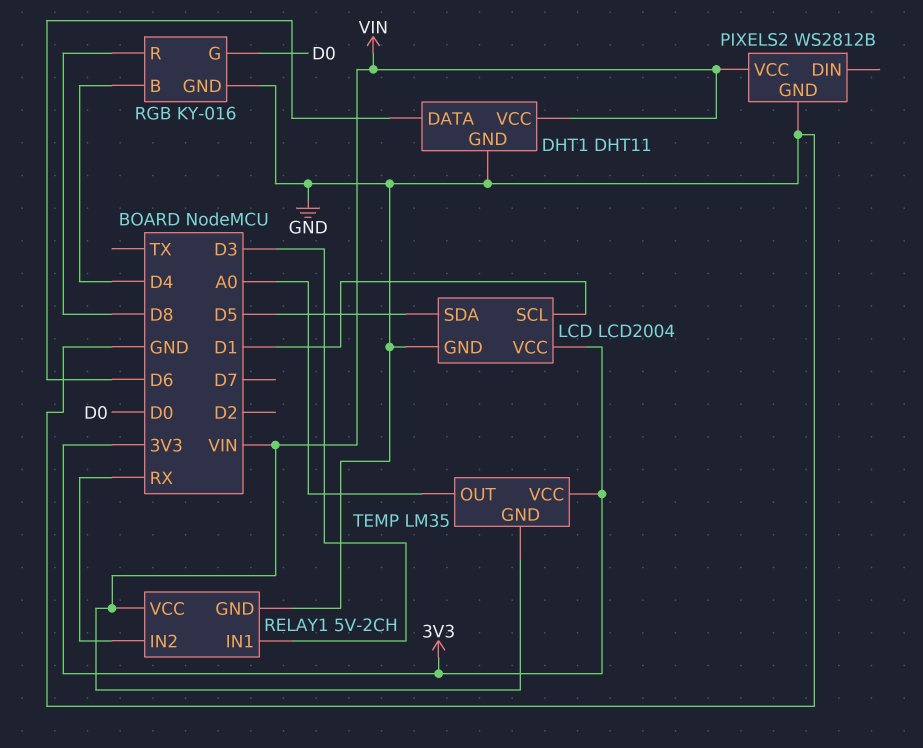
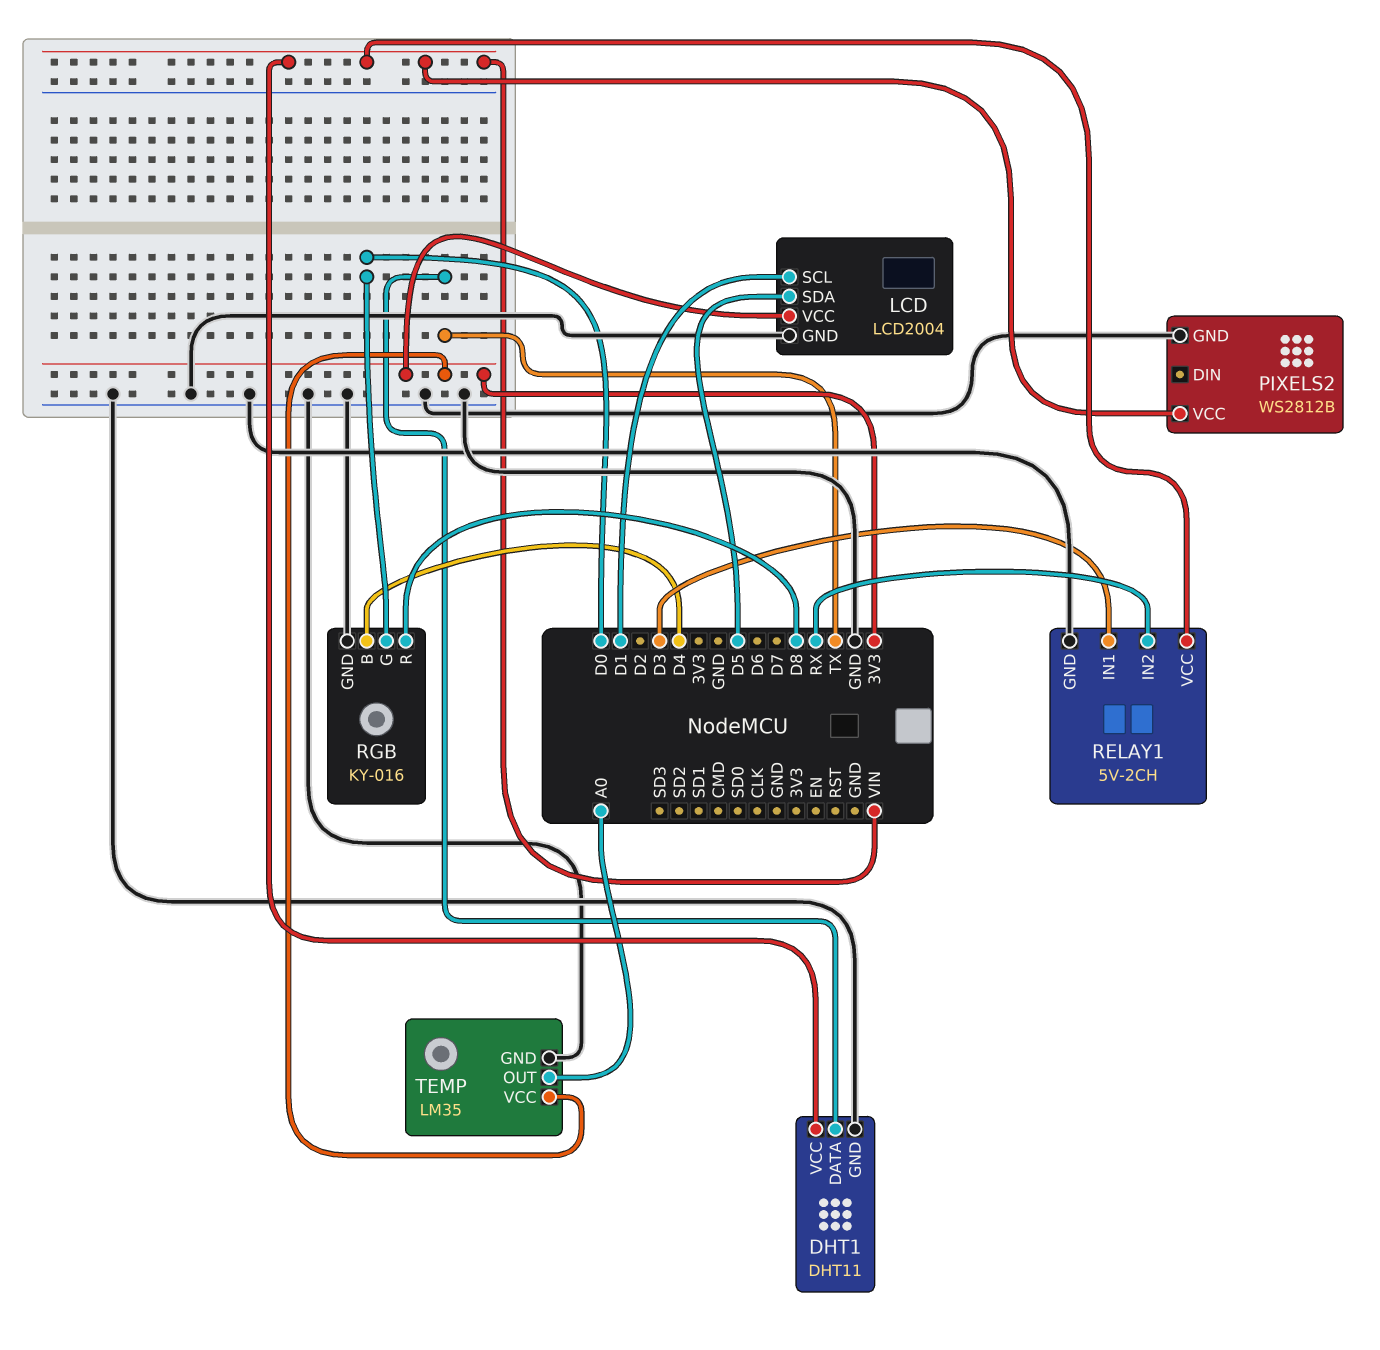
DHT1 pin DATA: D6 -> TX
TEMP pin GND: VIN -> GND

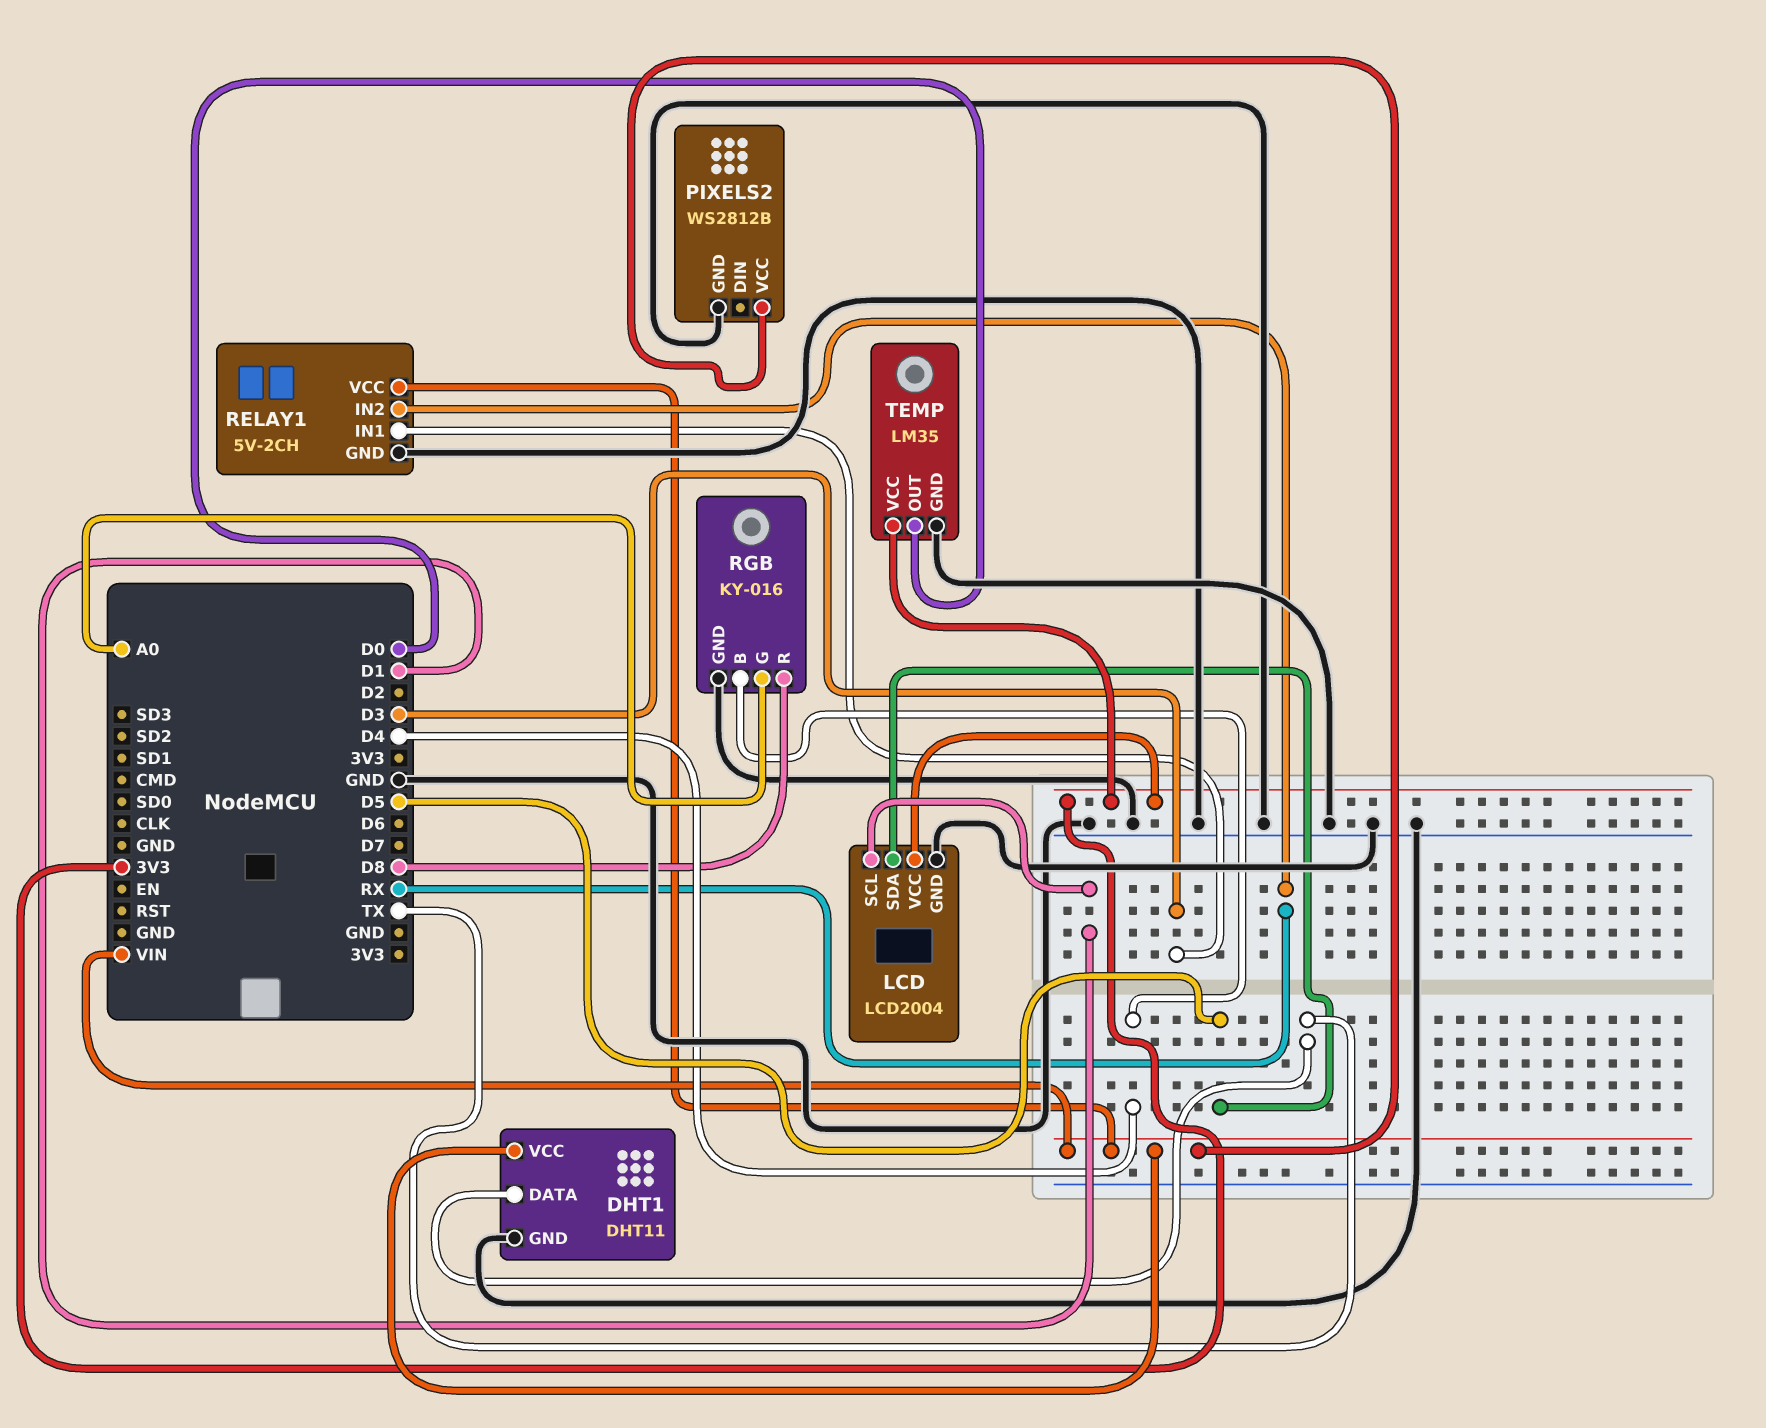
RGB pin G: D0 -> A0
TEMP pin OUT: A0 -> D0

